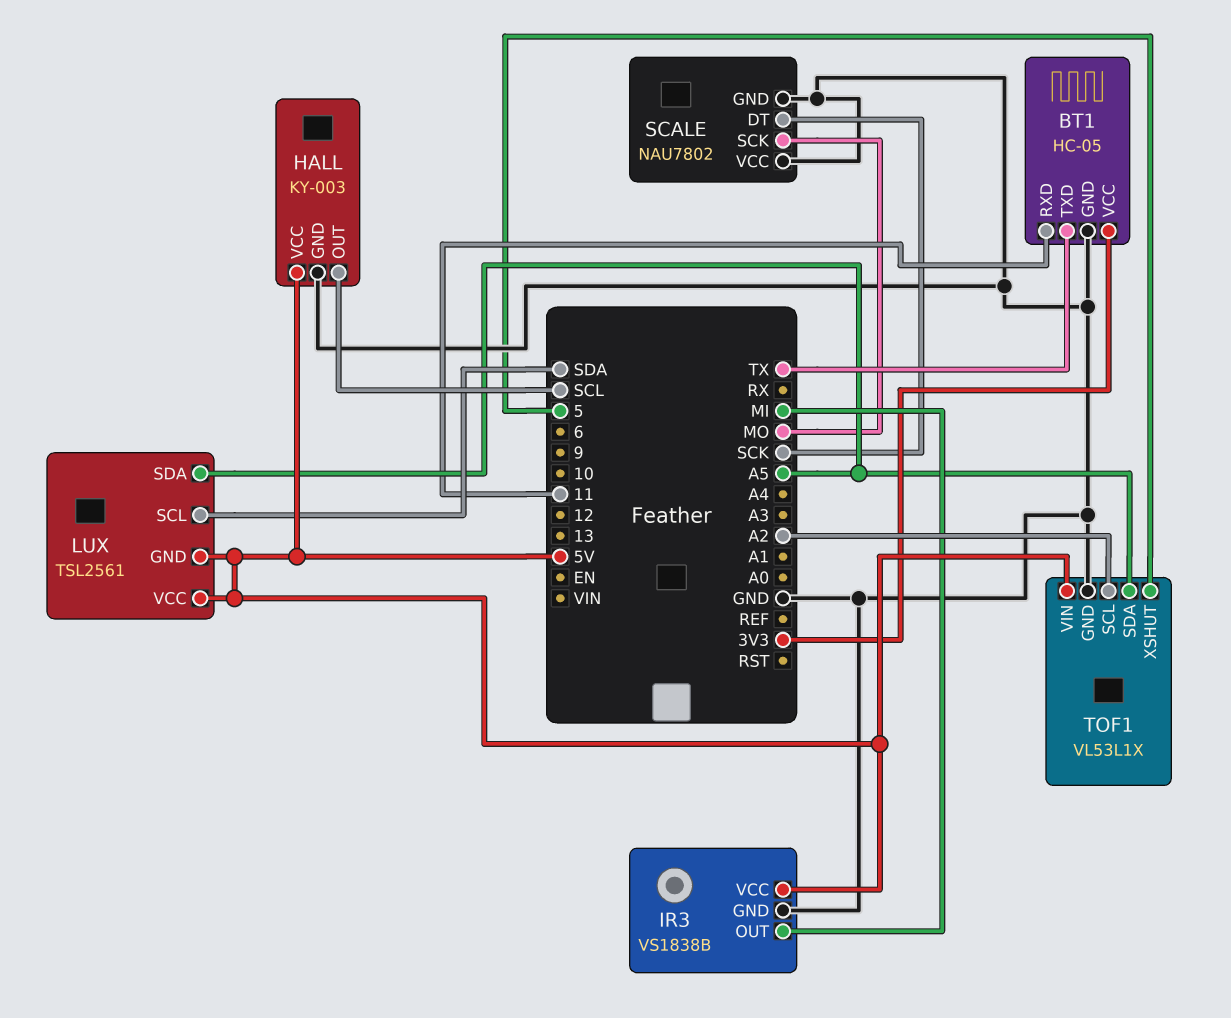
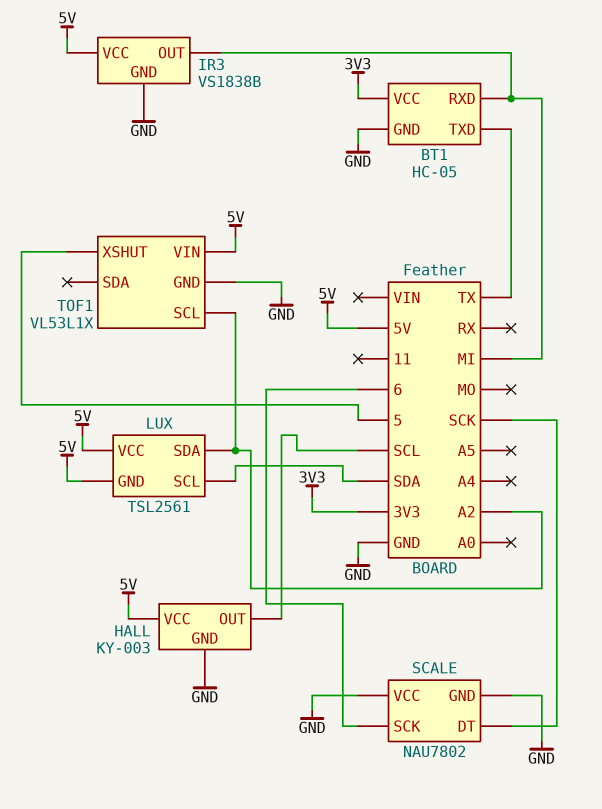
BT1 pin RXD: 11 -> MI
LUX pin SDA: A5 -> A2
SCALE pin SCK: MO -> 6
TOF1 pin SDA: A5 -> none

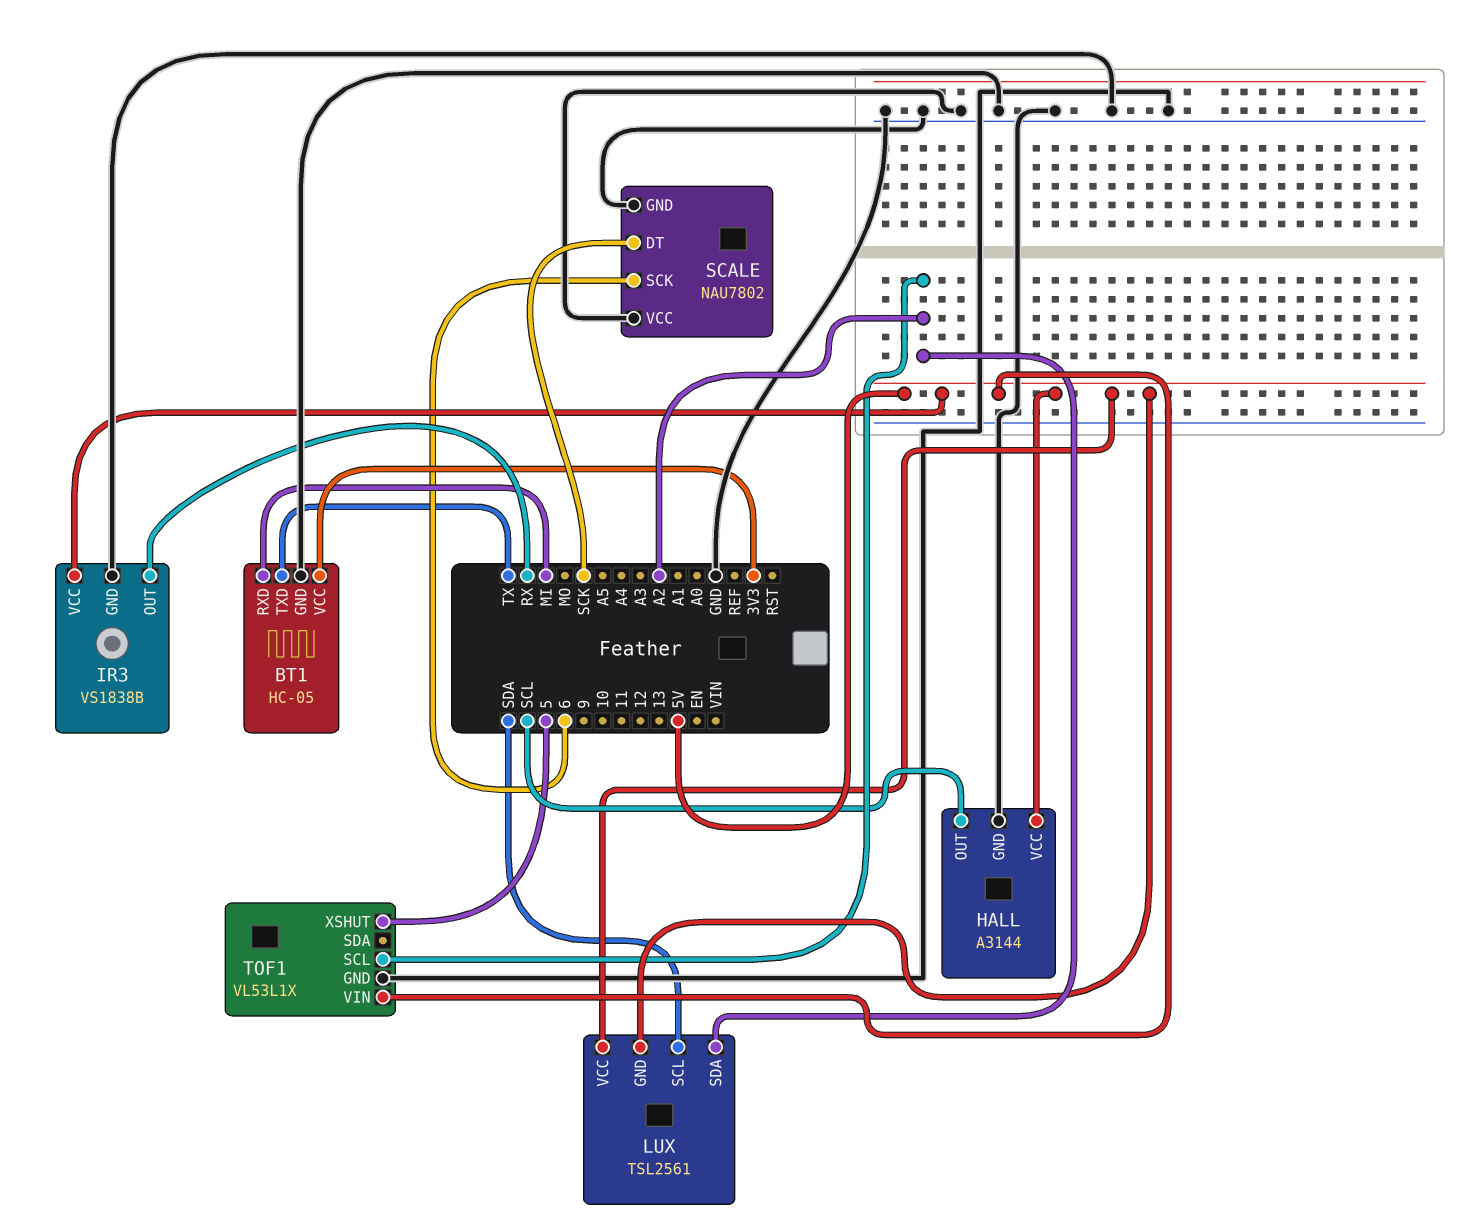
HALL: KY-003 -> A3144
IR3 pin OUT: MI -> RX

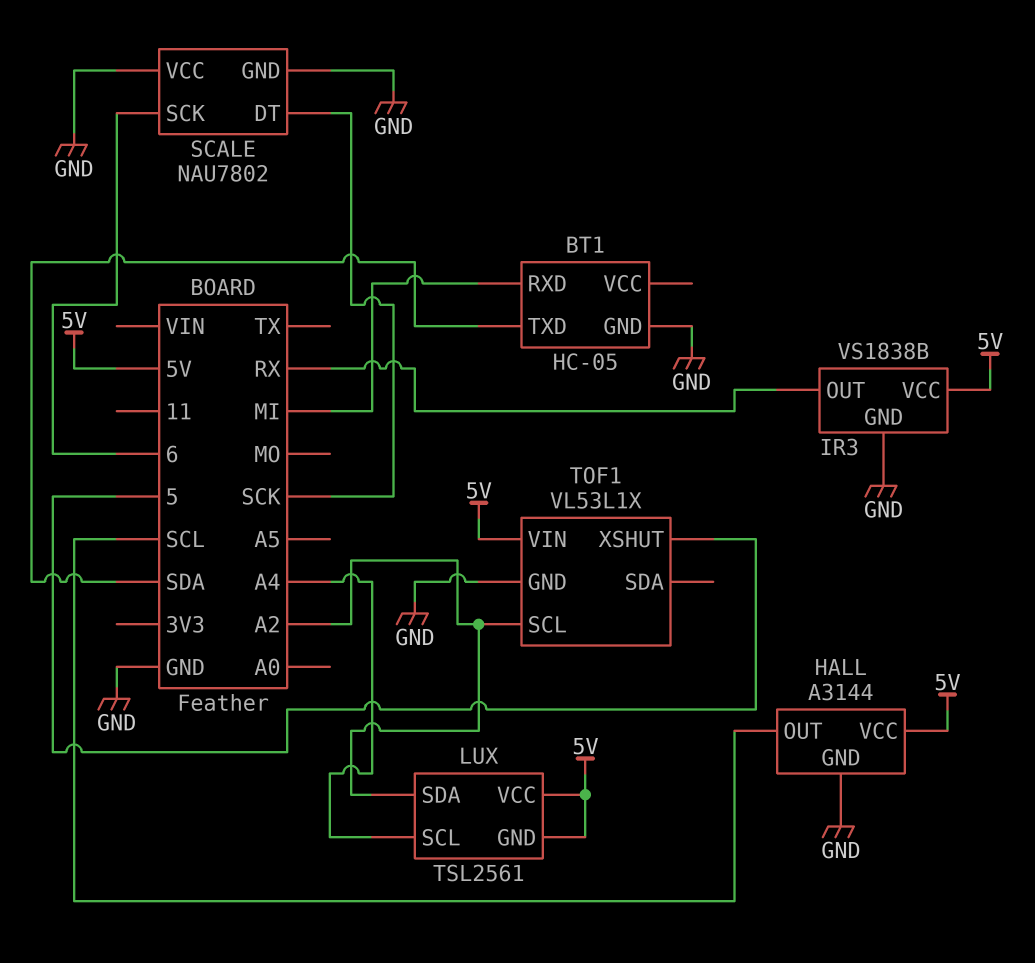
BT1 pin TXD: TX -> SDA
BT1 pin VCC: 3V3 -> none
LUX pin SCL: SDA -> A4

